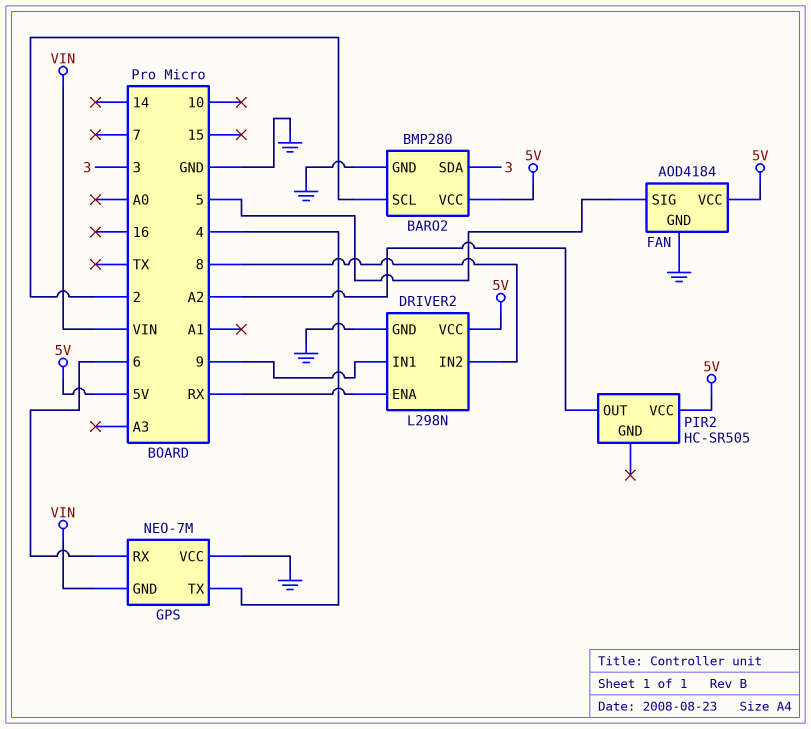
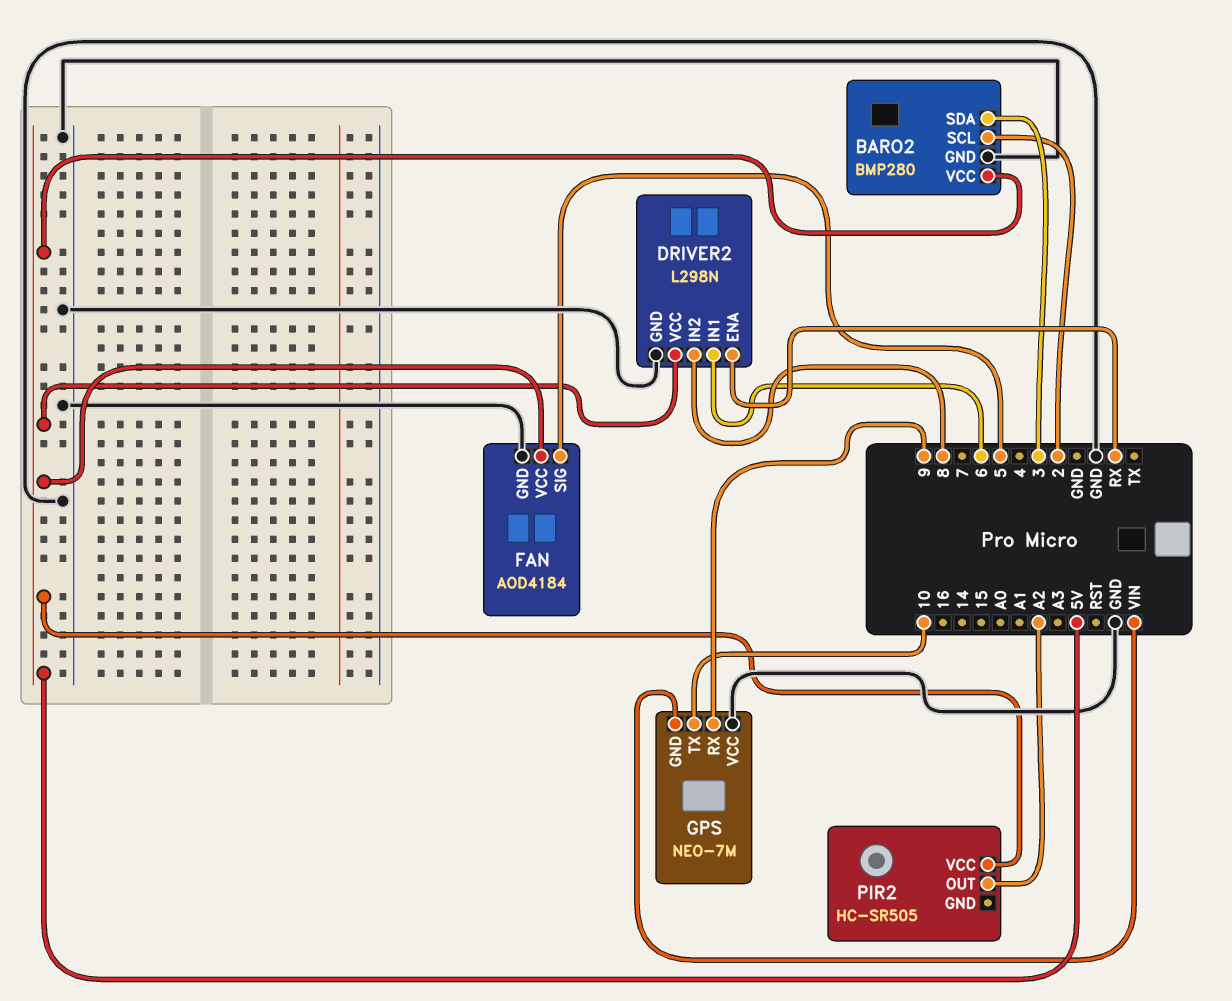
DRIVER2 pin IN1: 9 -> 6
GPS pin RX: 6 -> 9
GPS pin TX: 4 -> 10

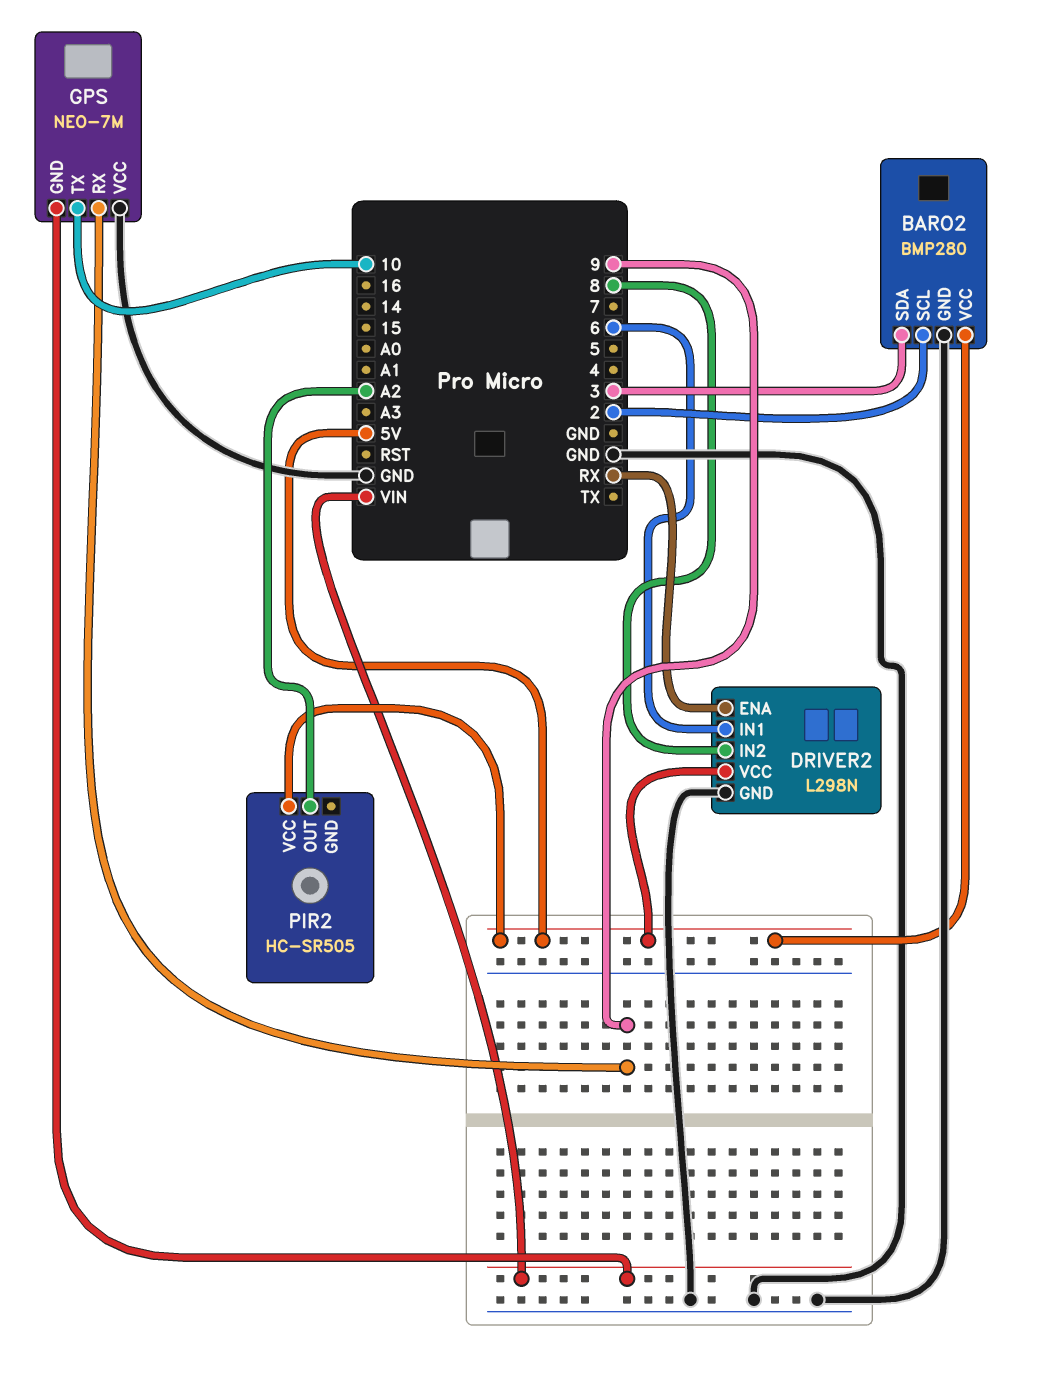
FAN: AOD4184 -> none
FAN pin GND: GND -> none
FAN pin SIG: 5 -> none
FAN pin VCC: 5V -> none

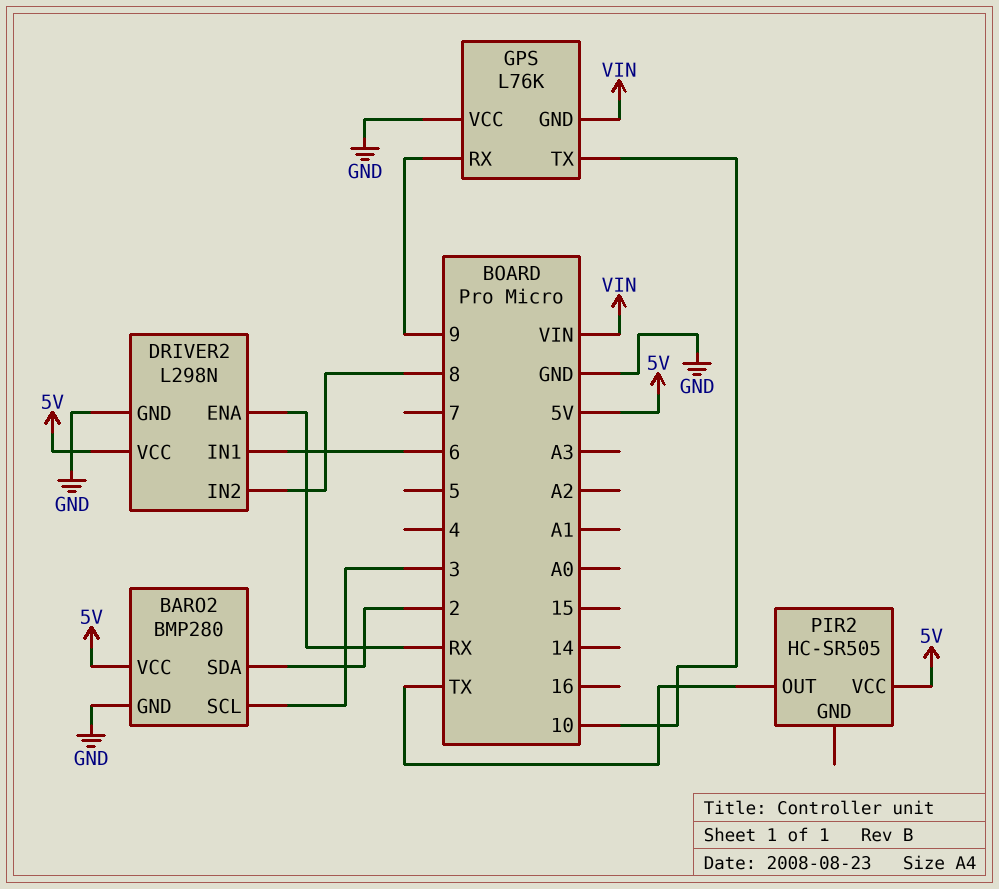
BARO2 pin SCL: 2 -> 3
BARO2 pin SDA: 3 -> 2
GPS: NEO-7M -> L76K
PIR2 pin OUT: A2 -> TX

